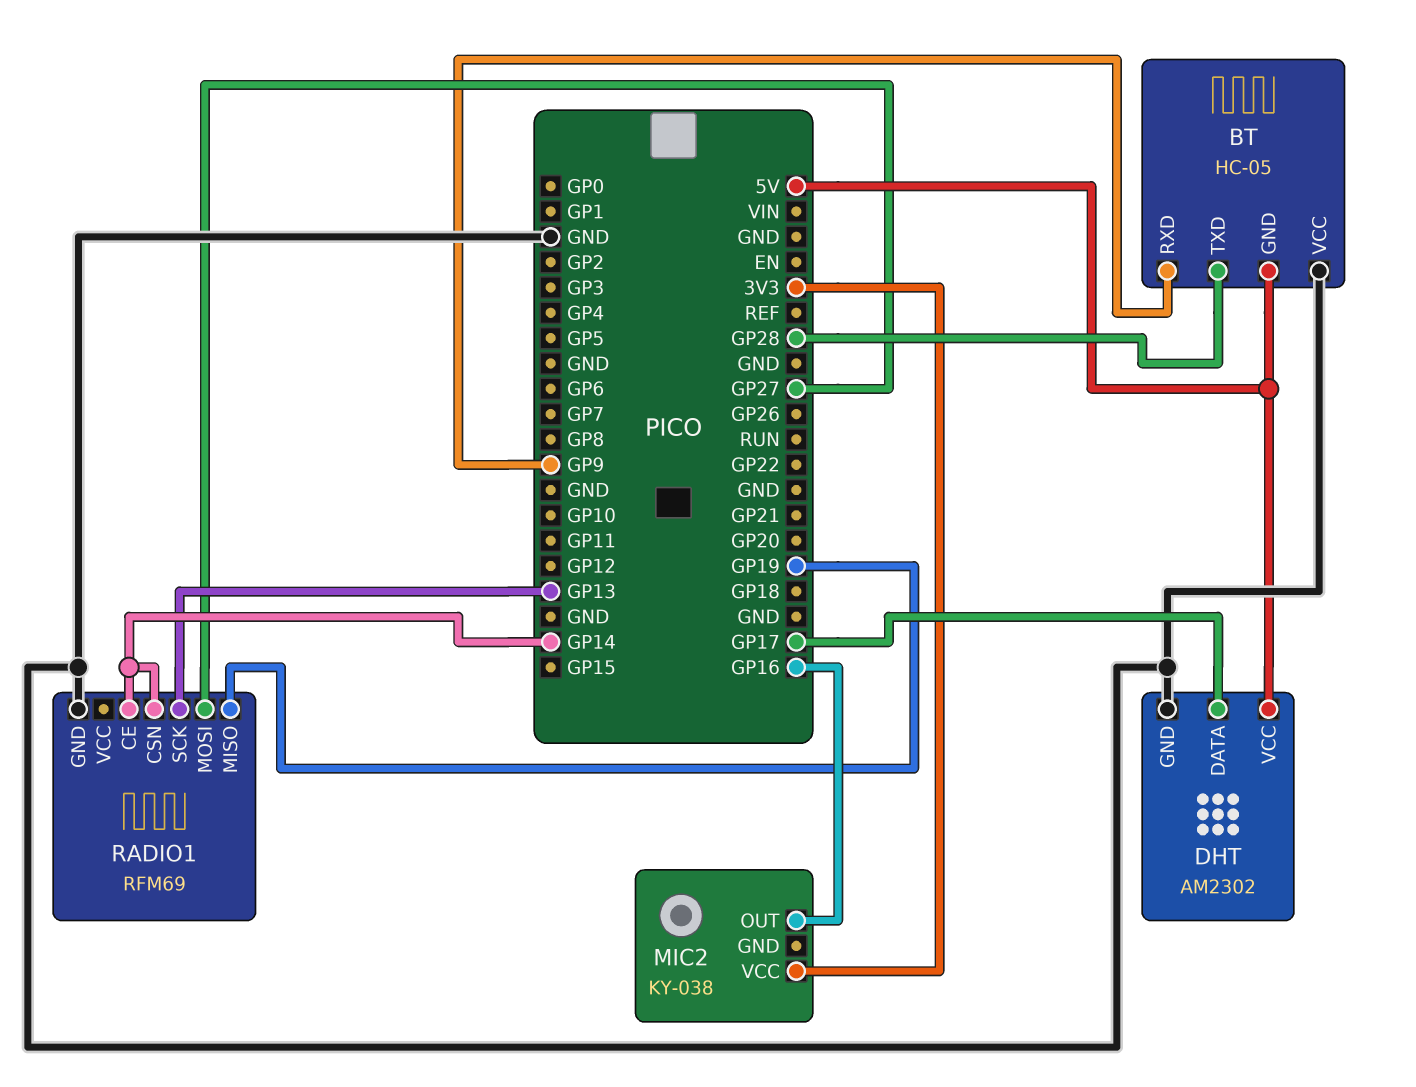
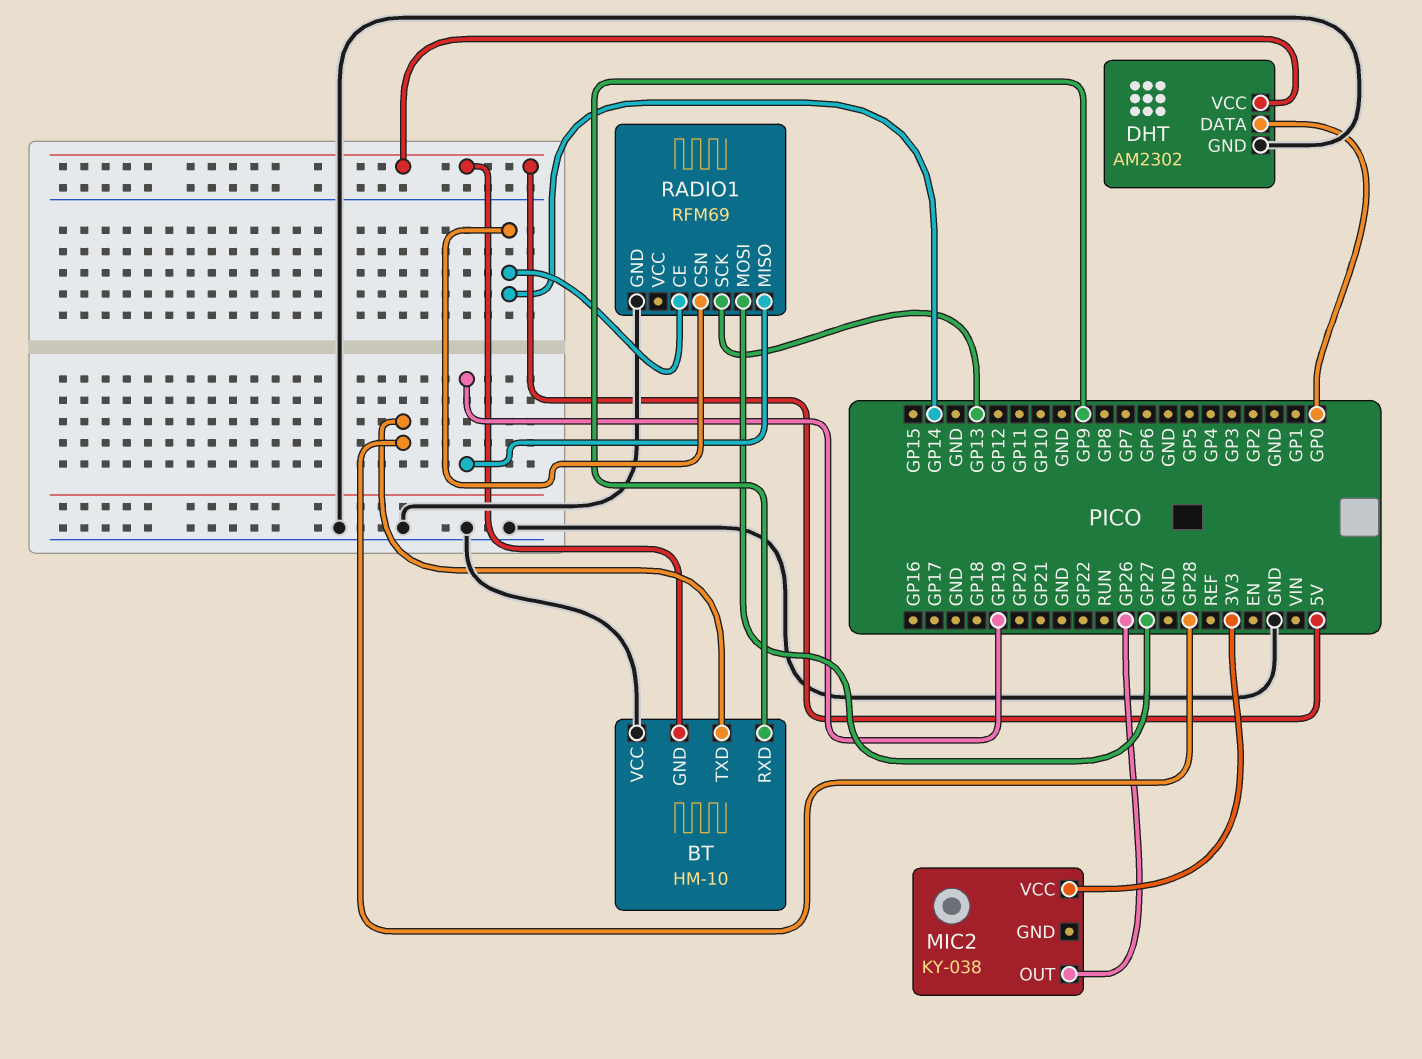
BT: HC-05 -> HM-10
DHT pin DATA: GP17 -> GP0
MIC2 pin OUT: GP16 -> GP26

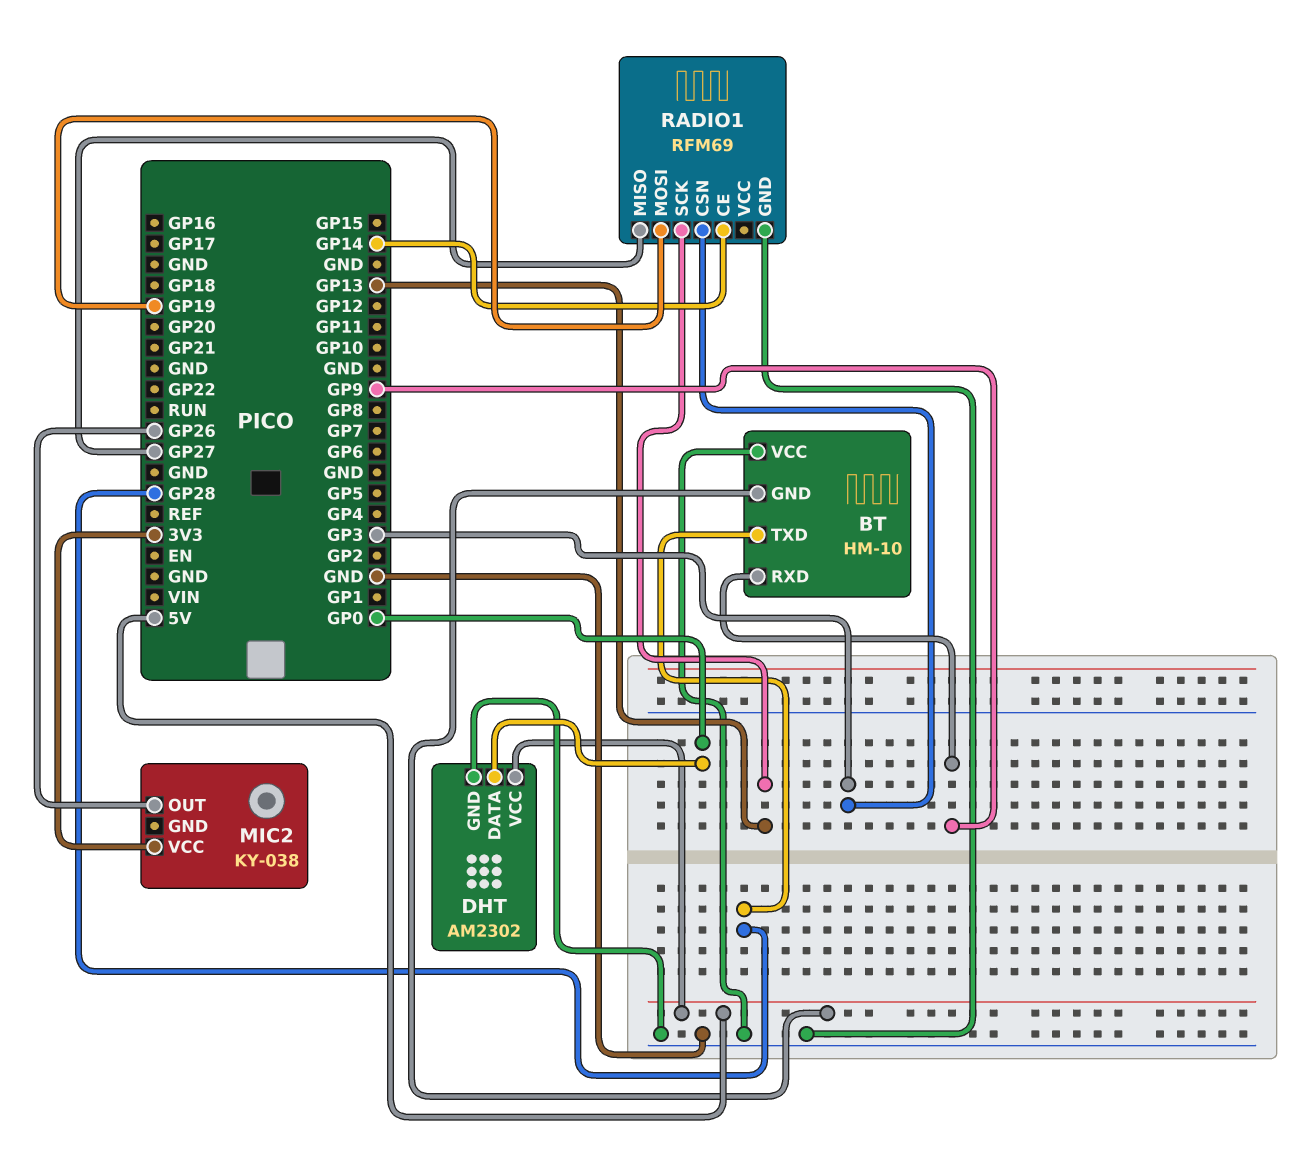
RADIO1 pin CSN: GP14 -> GP3
RADIO1 pin MISO: GP19 -> GP27
RADIO1 pin MOSI: GP27 -> GP19

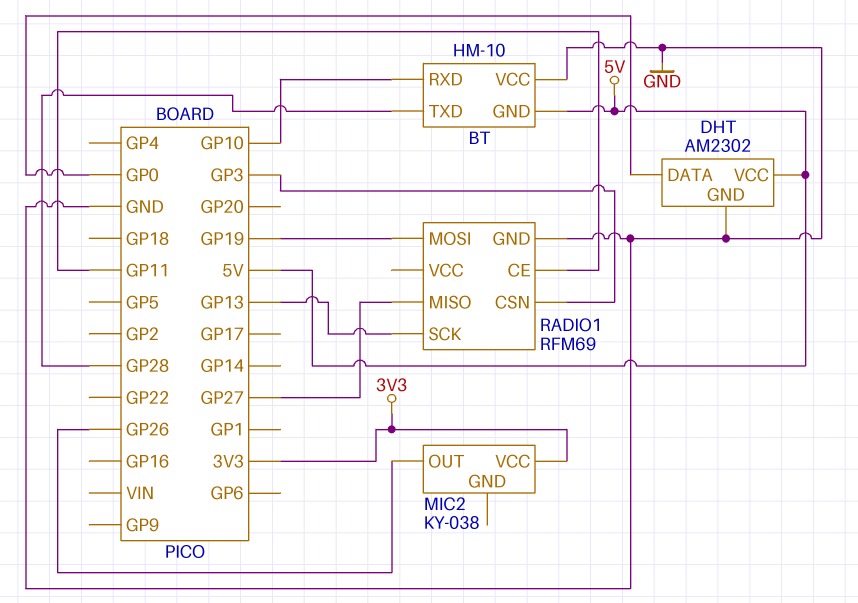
BT pin RXD: GP9 -> GP10
RADIO1 pin CE: GP14 -> GP11

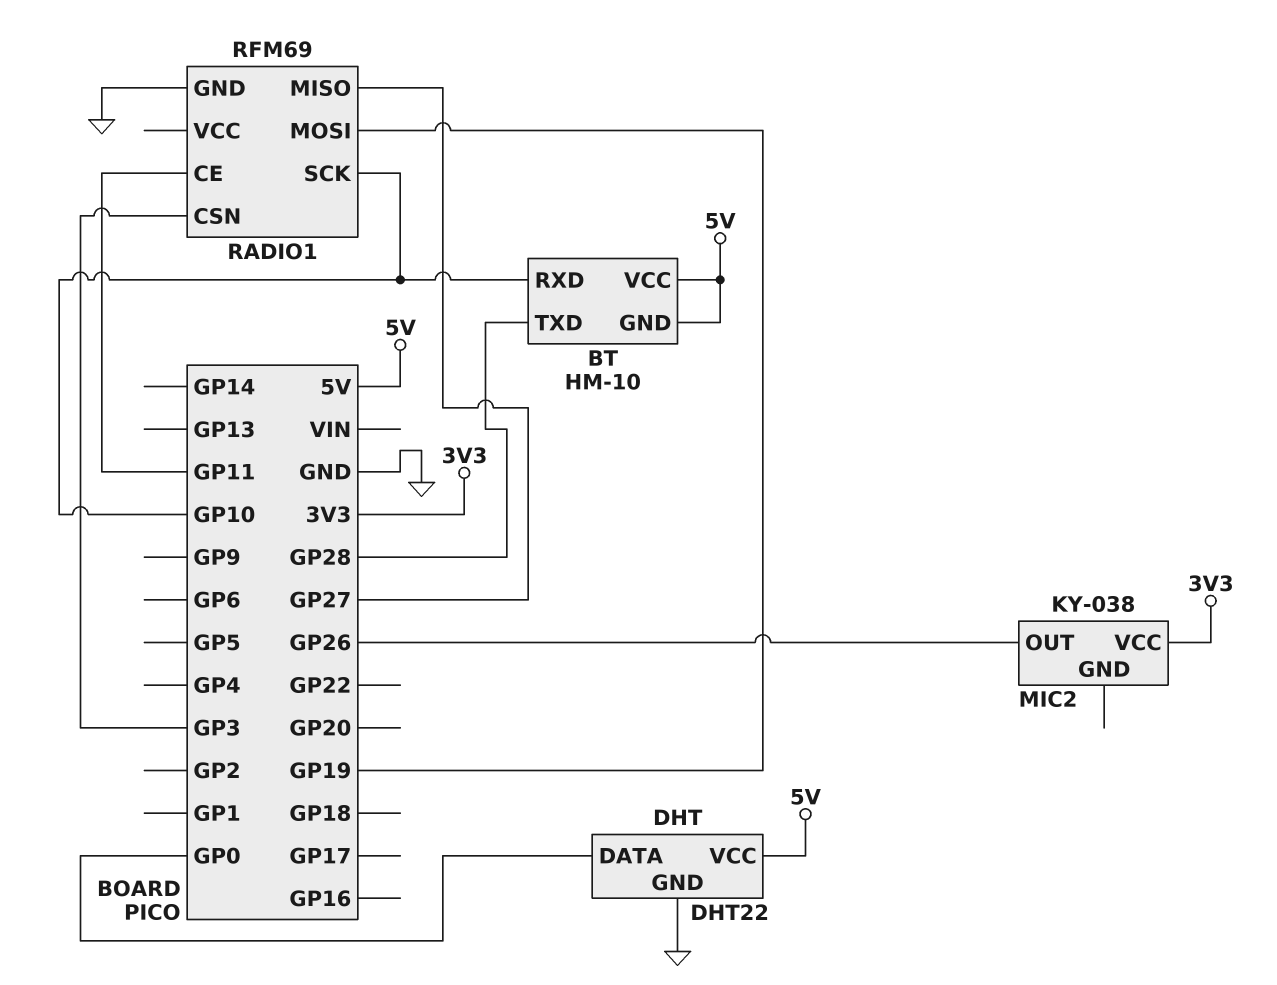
BT pin VCC: GND -> 5V
DHT: AM2302 -> DHT22
RADIO1 pin SCK: GP13 -> GP10

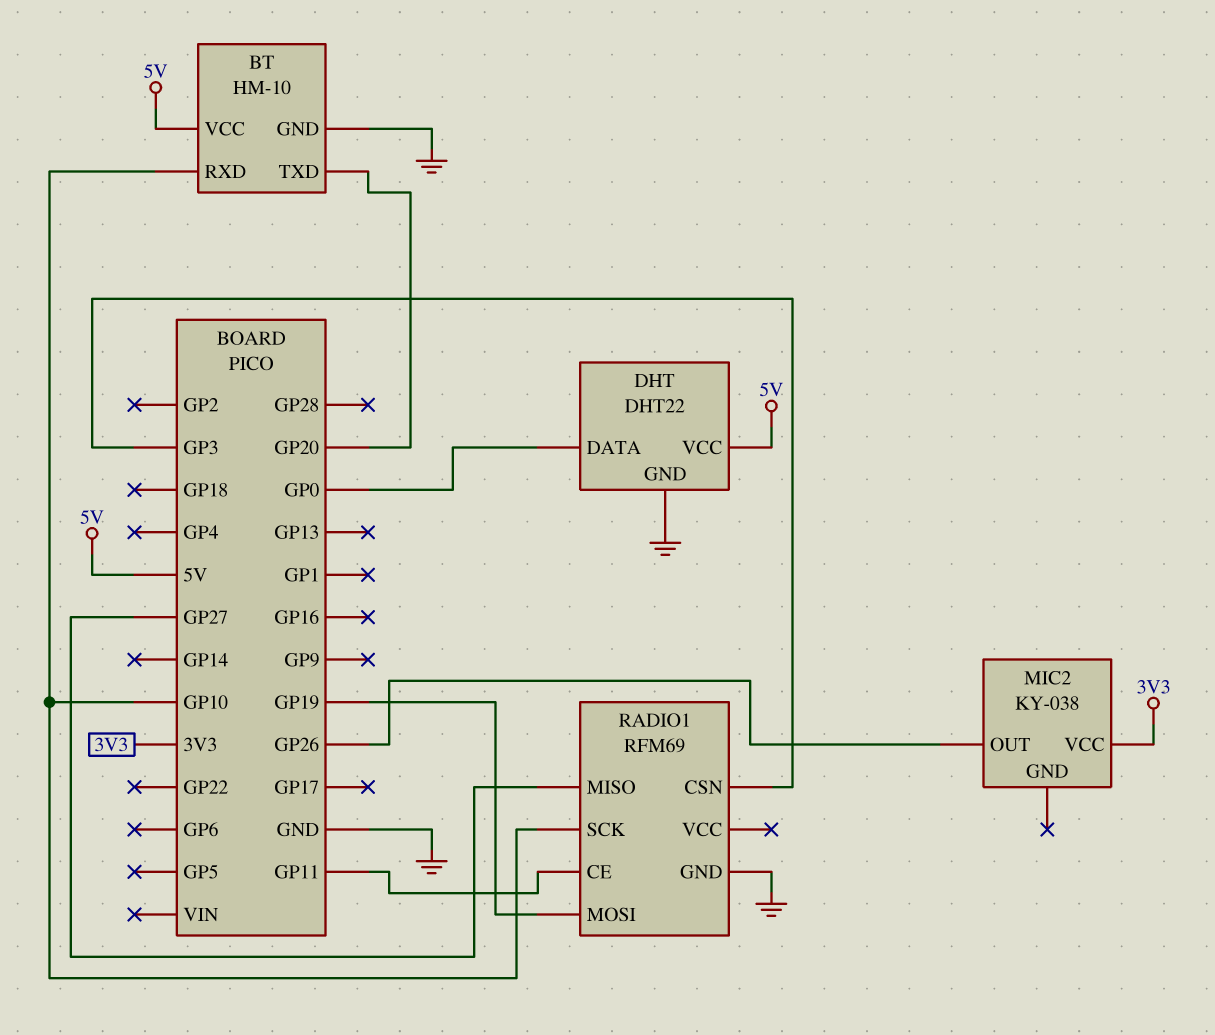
BT pin GND: 5V -> GND
BT pin TXD: GP28 -> GP20

